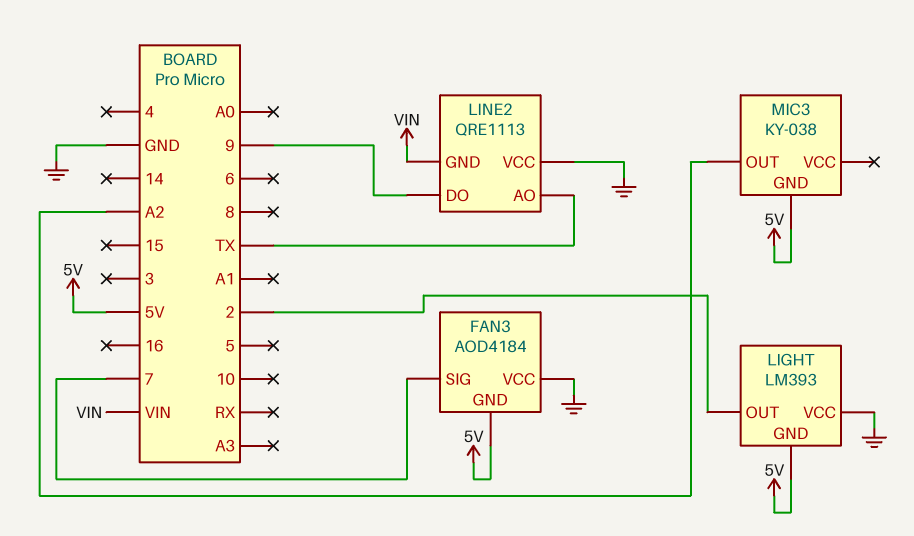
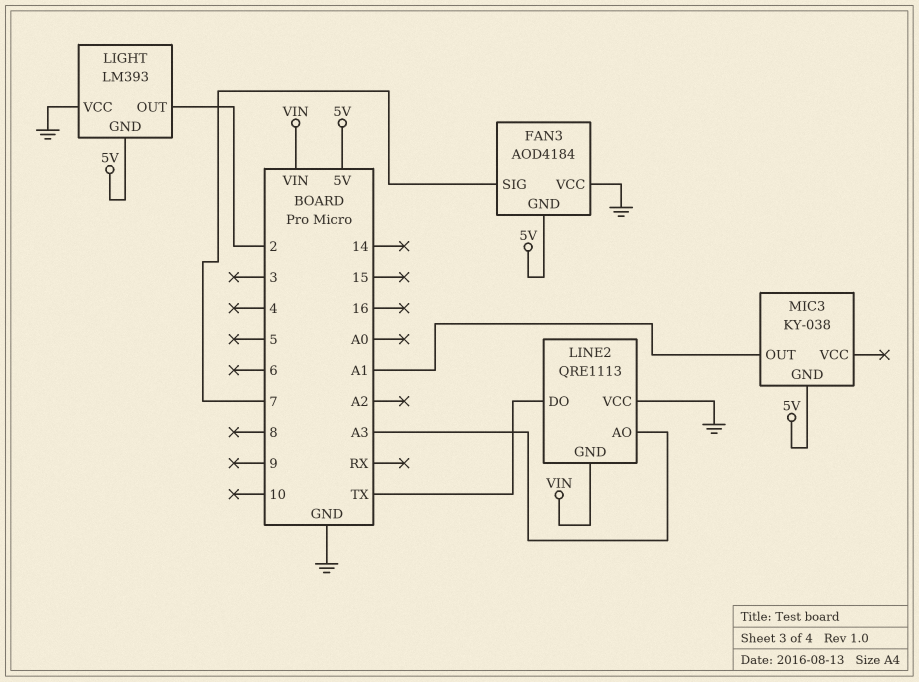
LINE2 pin AO: TX -> A3
LINE2 pin DO: 9 -> TX
MIC3 pin OUT: A2 -> A1

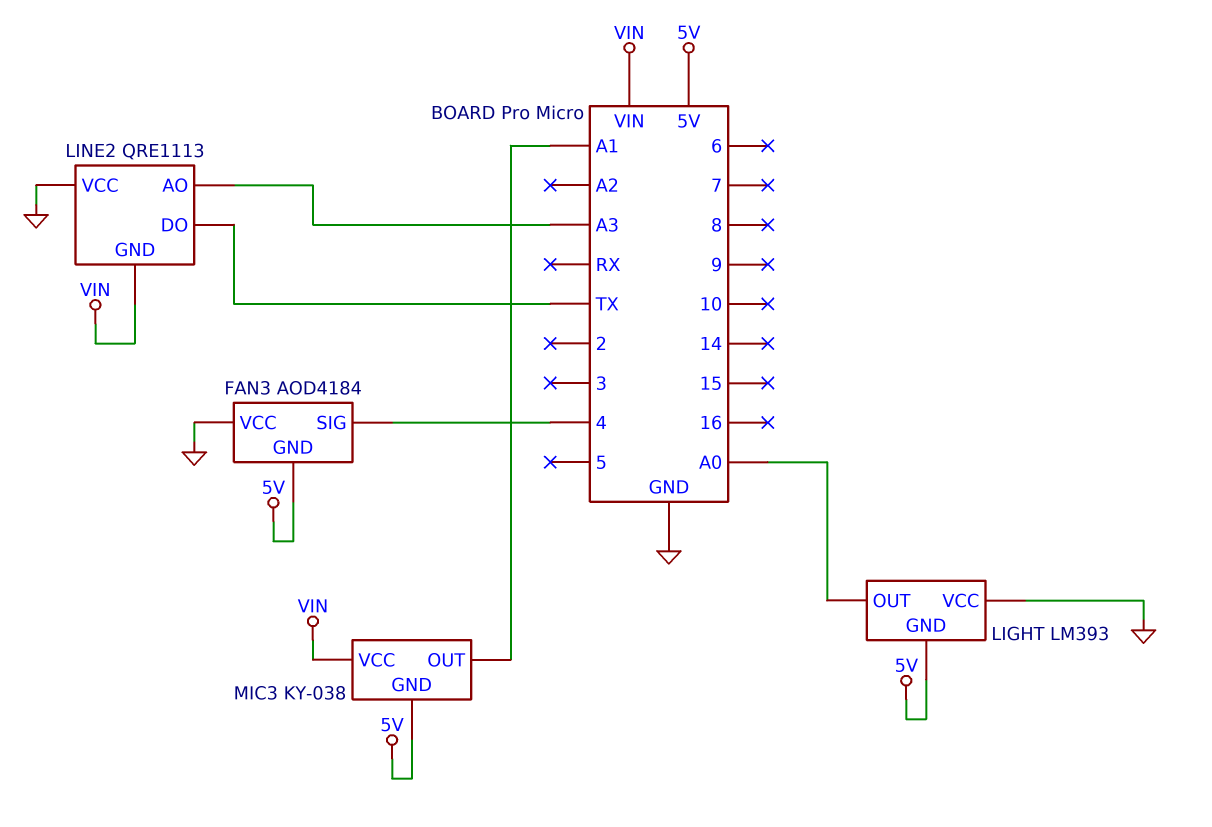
FAN3 pin SIG: 7 -> 4
LIGHT pin OUT: 2 -> A0
MIC3 pin VCC: none -> VIN

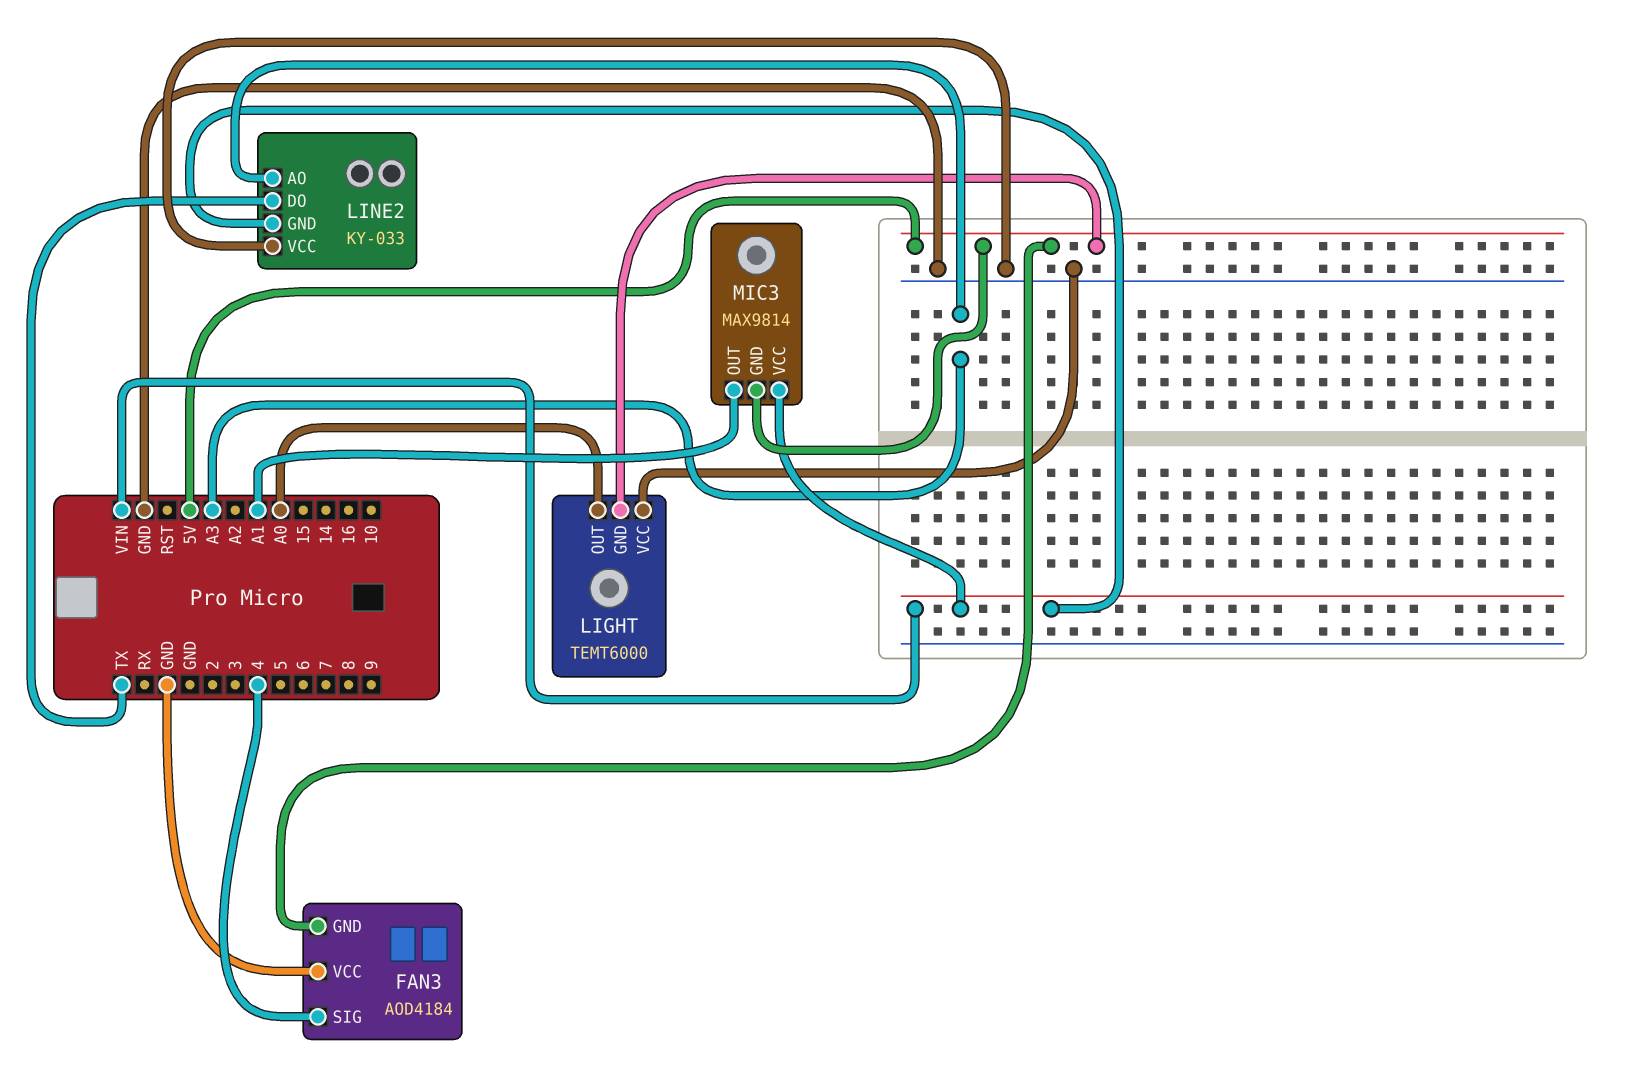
LIGHT: LM393 -> TEMT6000
LINE2: QRE1113 -> KY-033
MIC3: KY-038 -> MAX9814

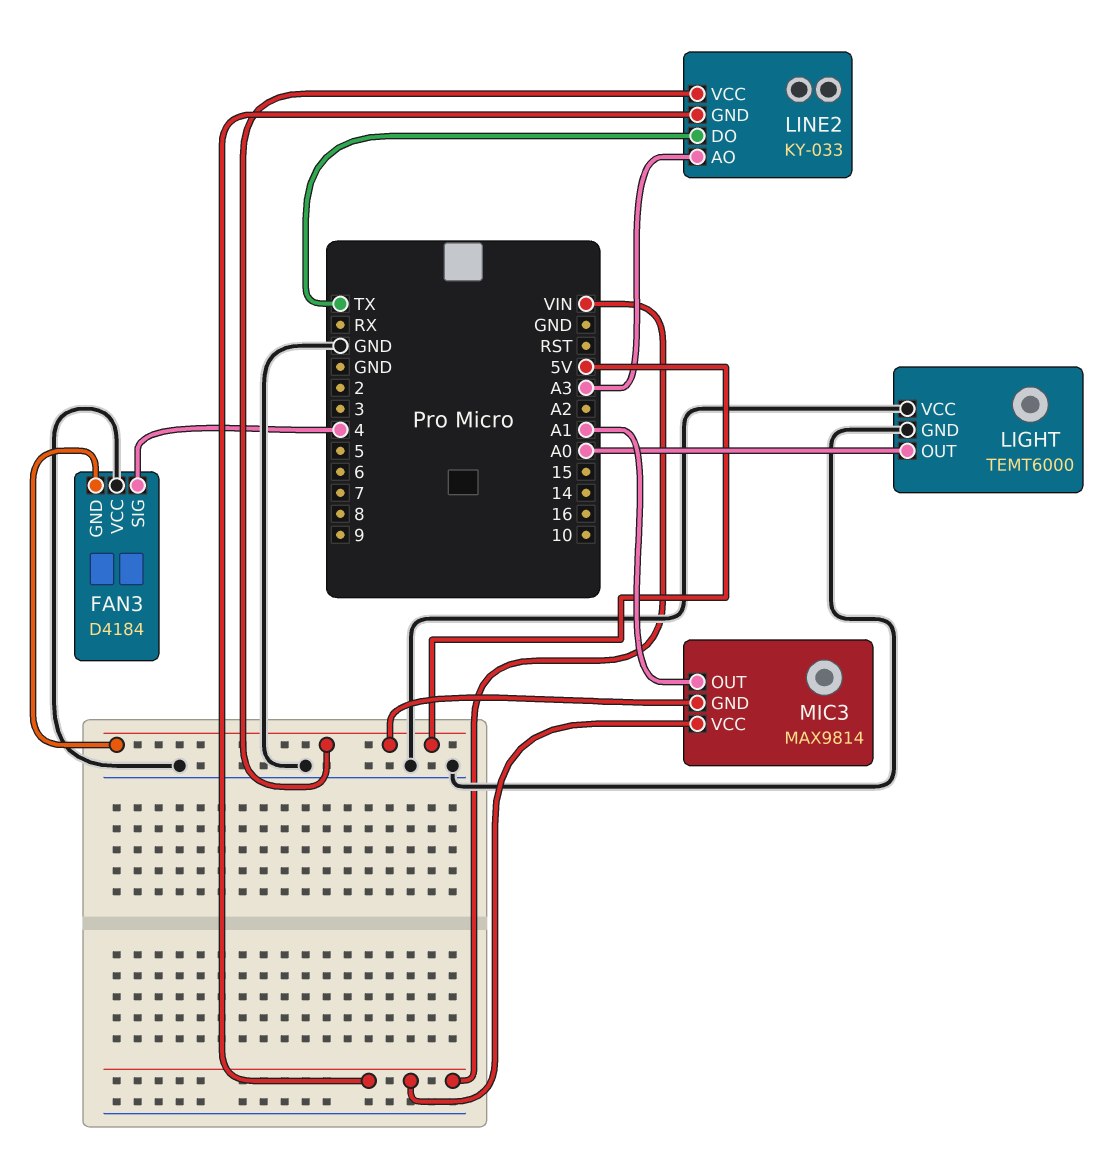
FAN3: AOD4184 -> D4184
LIGHT pin GND: 5V -> GND
LINE2 pin VCC: GND -> 5V

